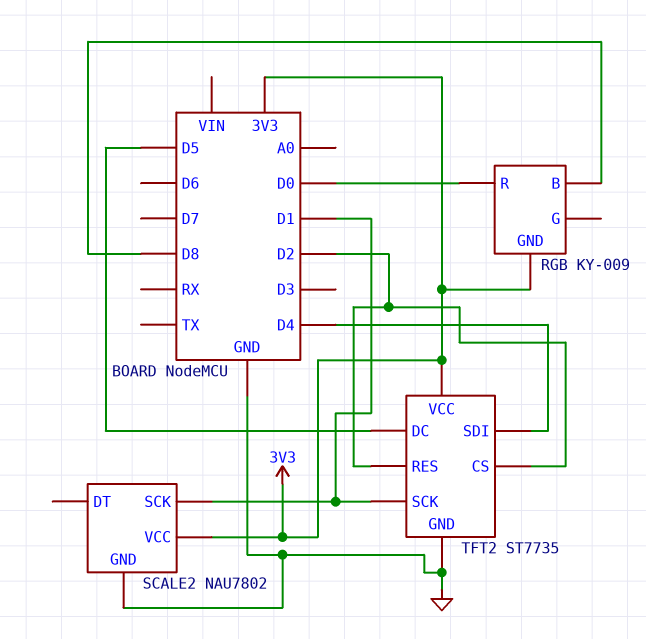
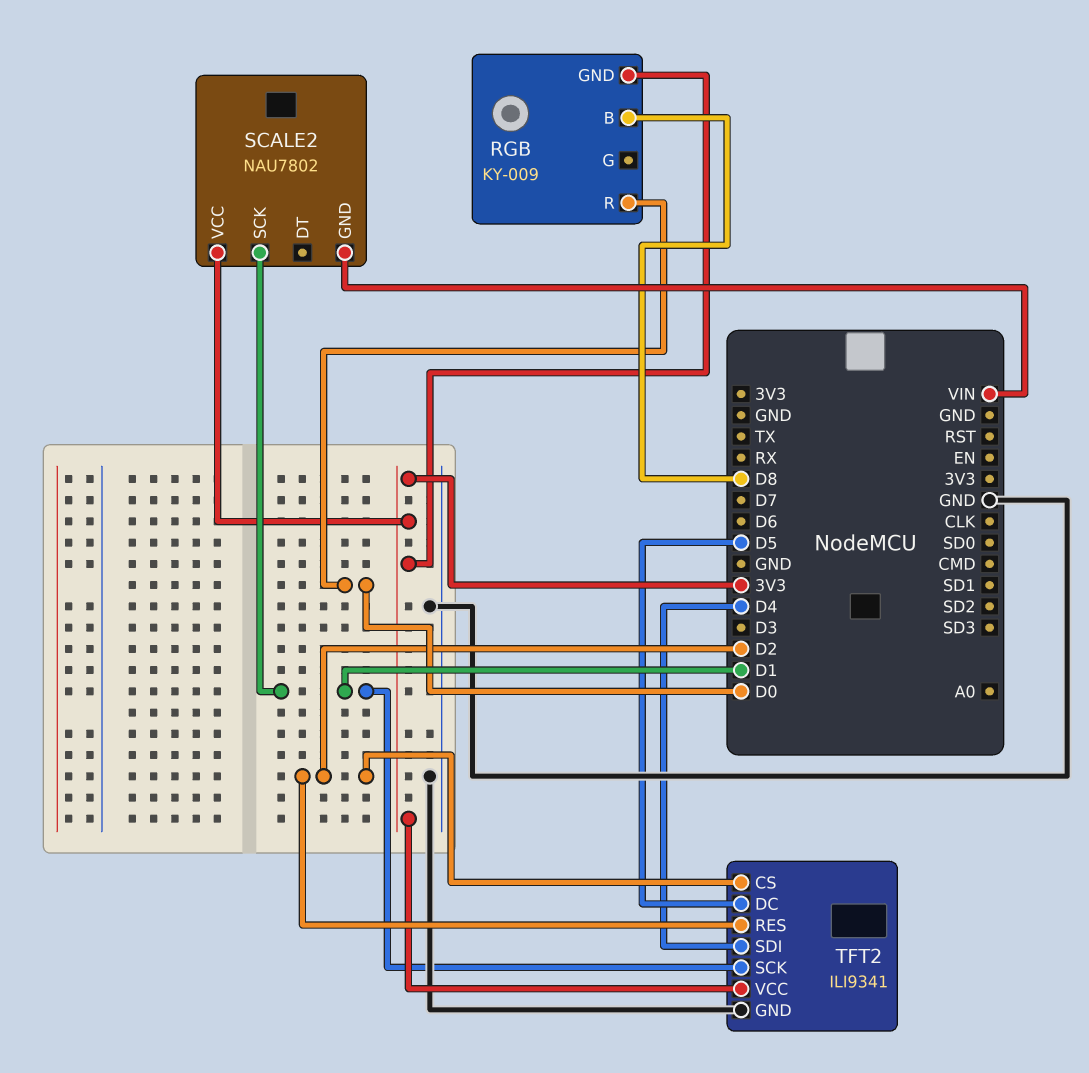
SCALE2 pin GND: GND -> VIN
TFT2: ST7735 -> ILI9341

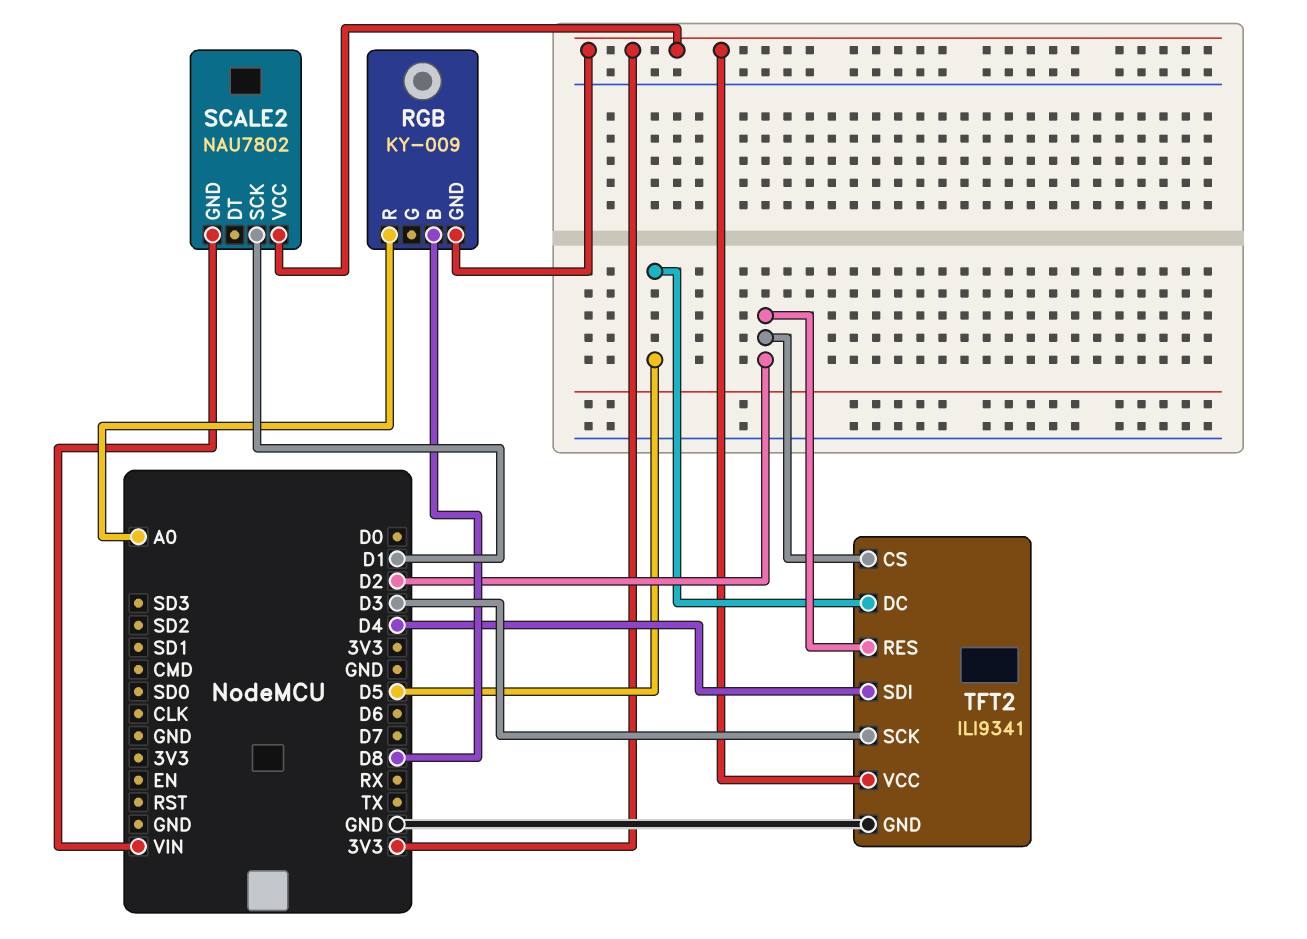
RGB pin R: D0 -> A0
TFT2 pin SCK: D1 -> D3

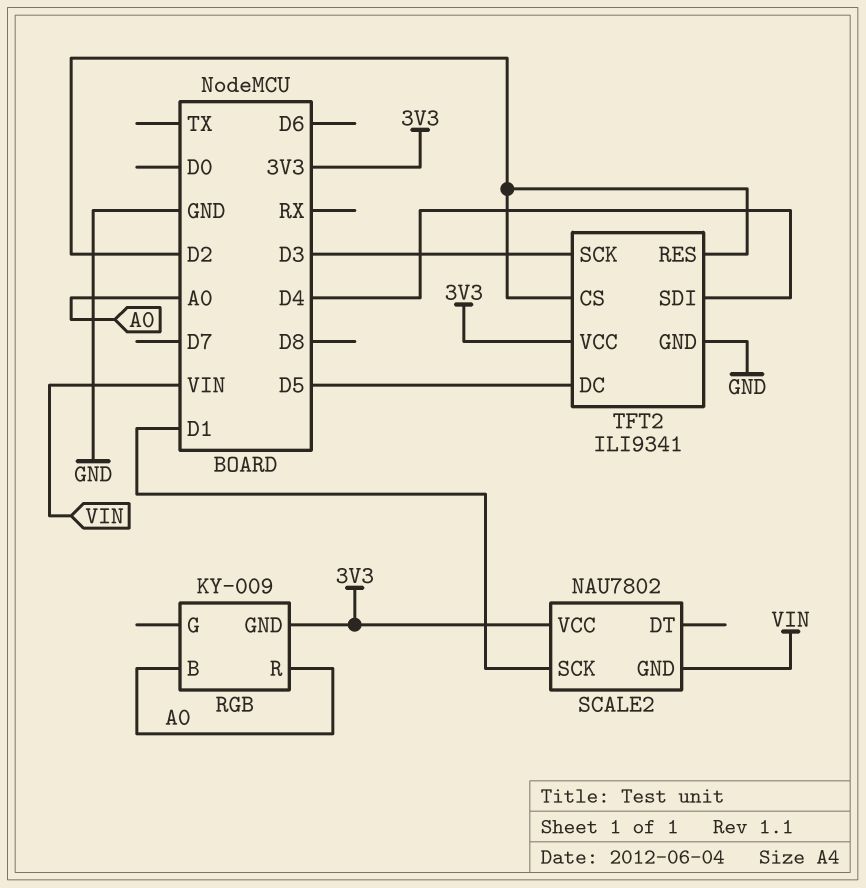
RGB pin B: D8 -> A0

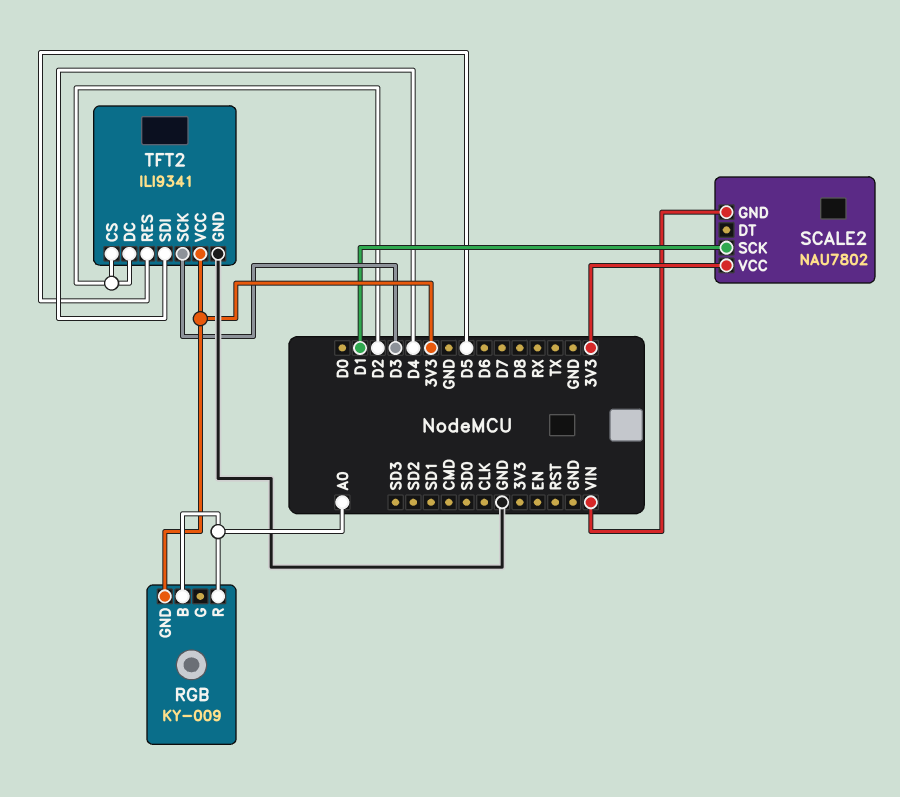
TFT2 pin DC: D5 -> D2
TFT2 pin RES: D2 -> D5

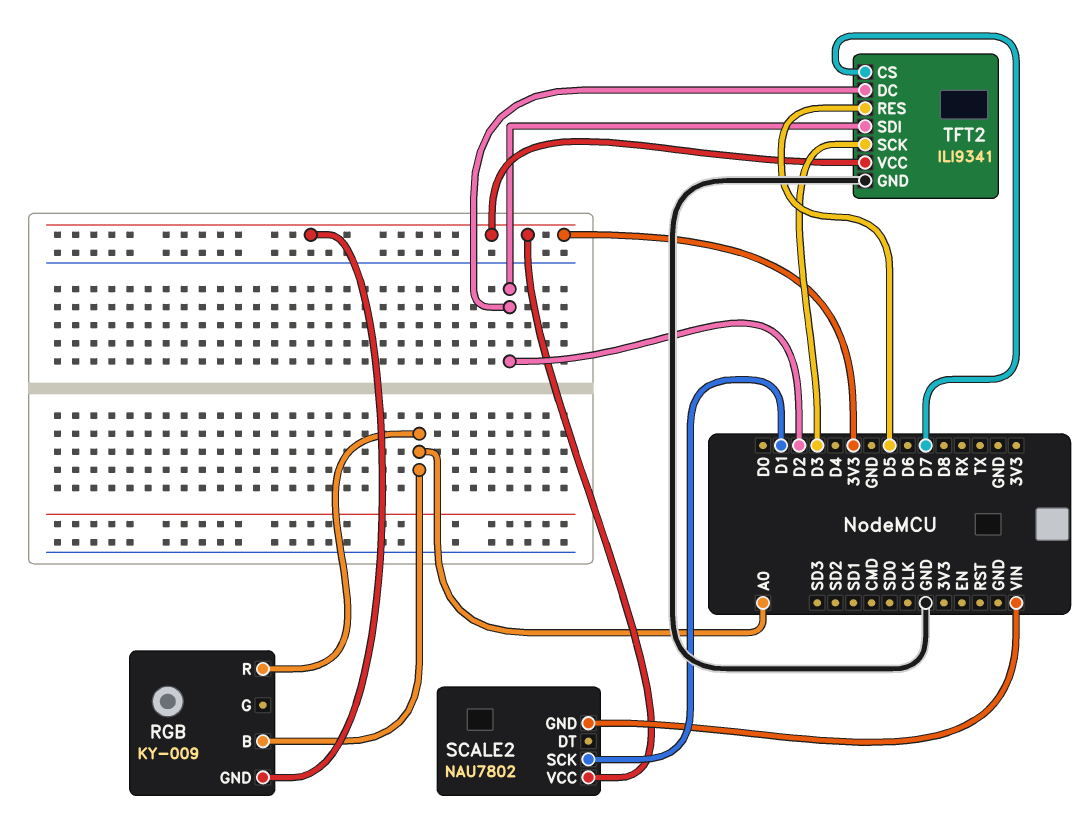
TFT2 pin CS: D2 -> D7
TFT2 pin SDI: D4 -> D2

